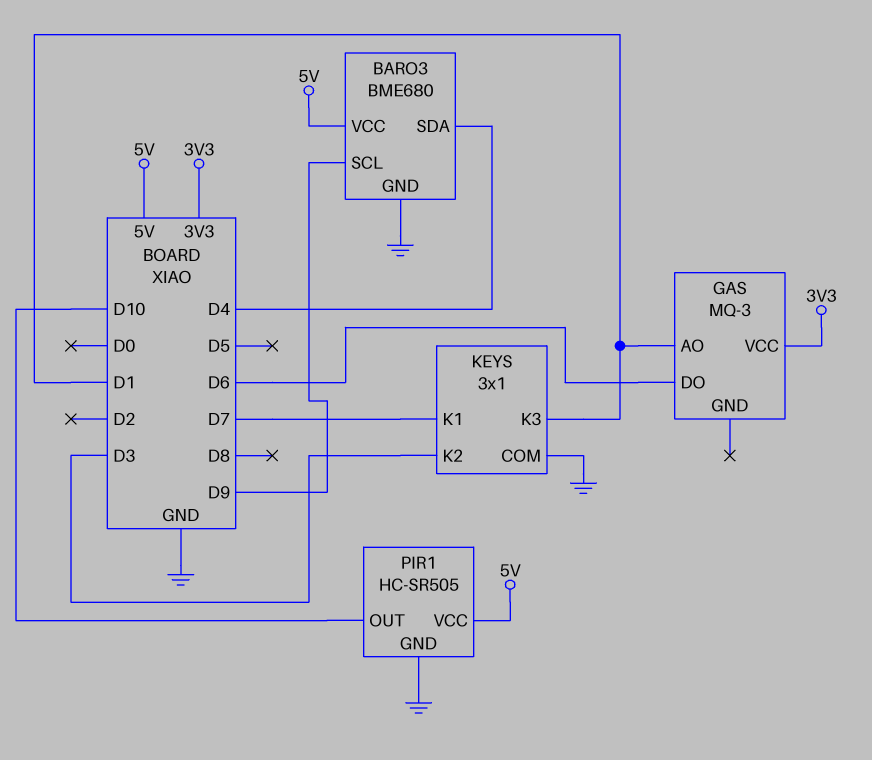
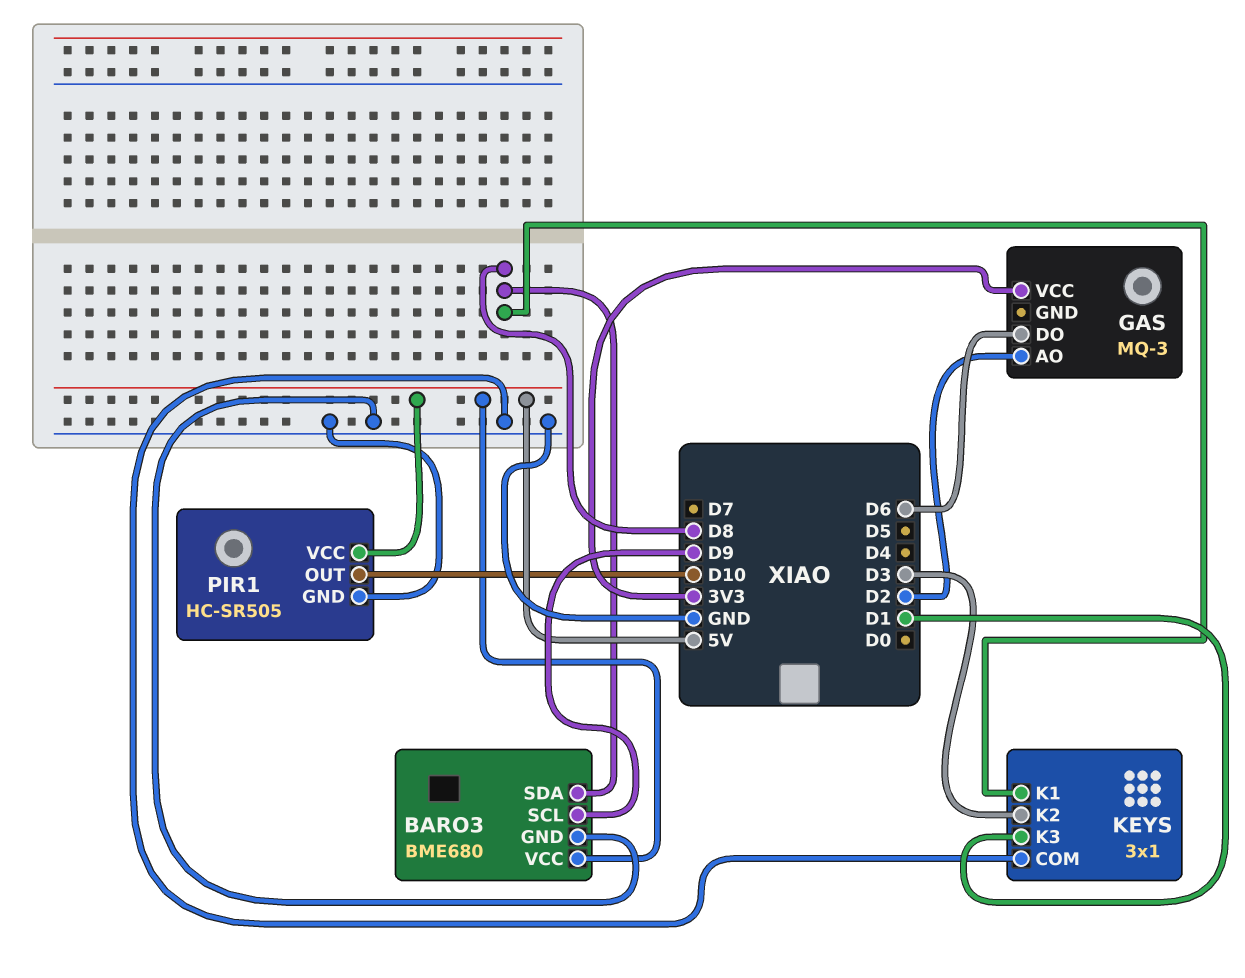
BARO3 pin SDA: D4 -> D8
GAS pin AO: D1 -> D2
KEYS pin K1: D7 -> D8

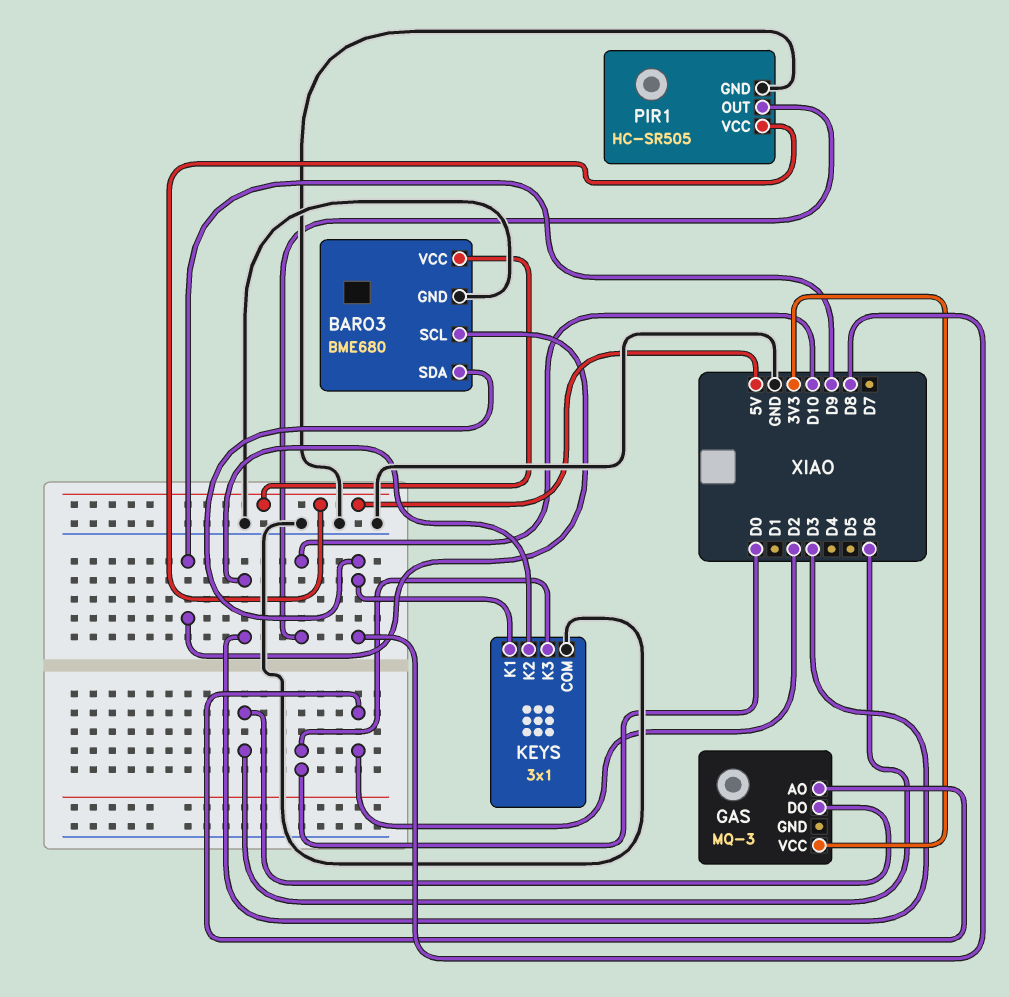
KEYS pin K3: D1 -> D0

